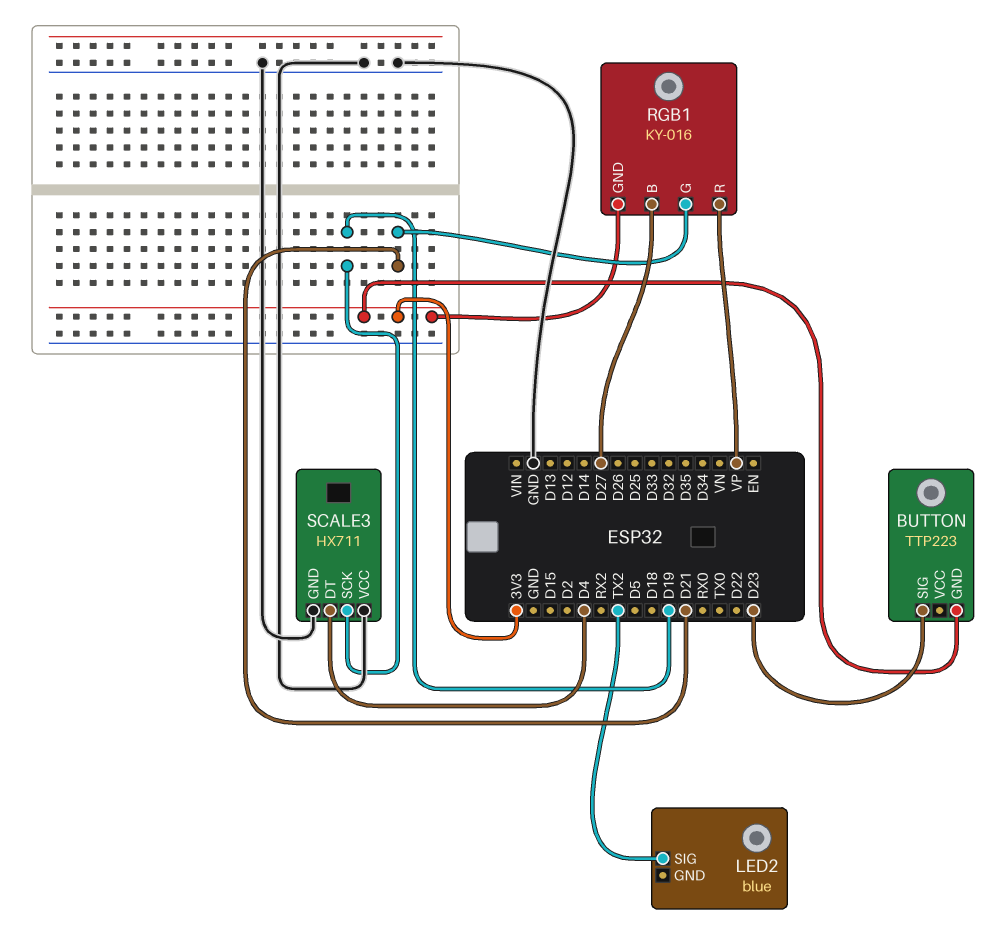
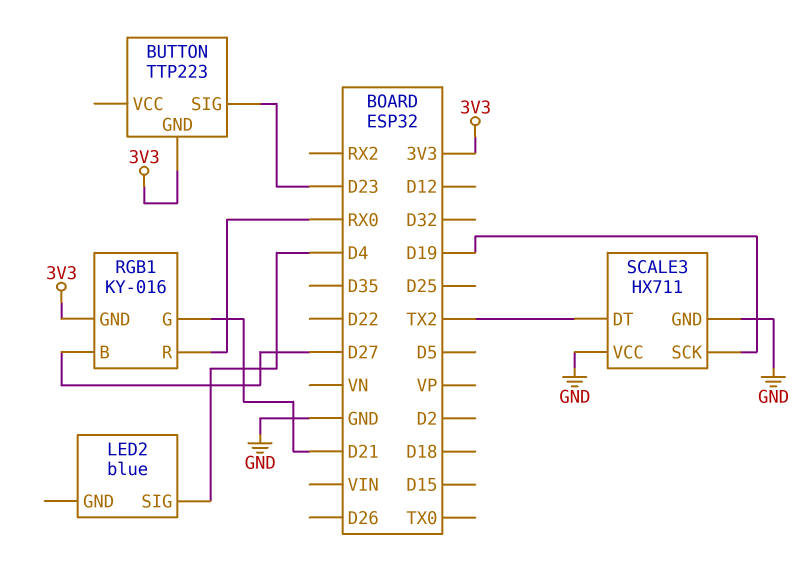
LED2 pin SIG: TX2 -> D4
RGB1 pin R: VP -> RX0
SCALE3 pin DT: D4 -> TX2

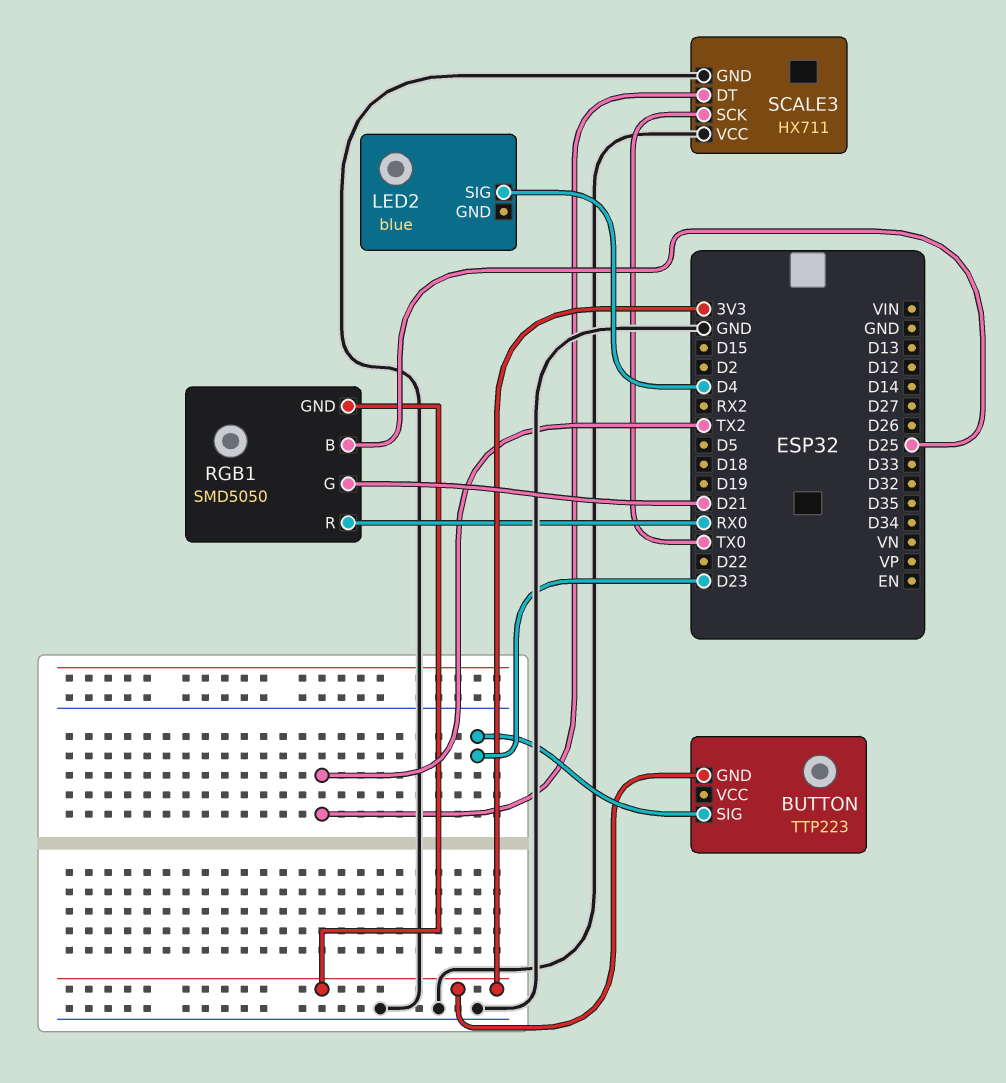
RGB1: KY-016 -> SMD5050
RGB1 pin B: D27 -> D25
SCALE3 pin SCK: D19 -> TX0

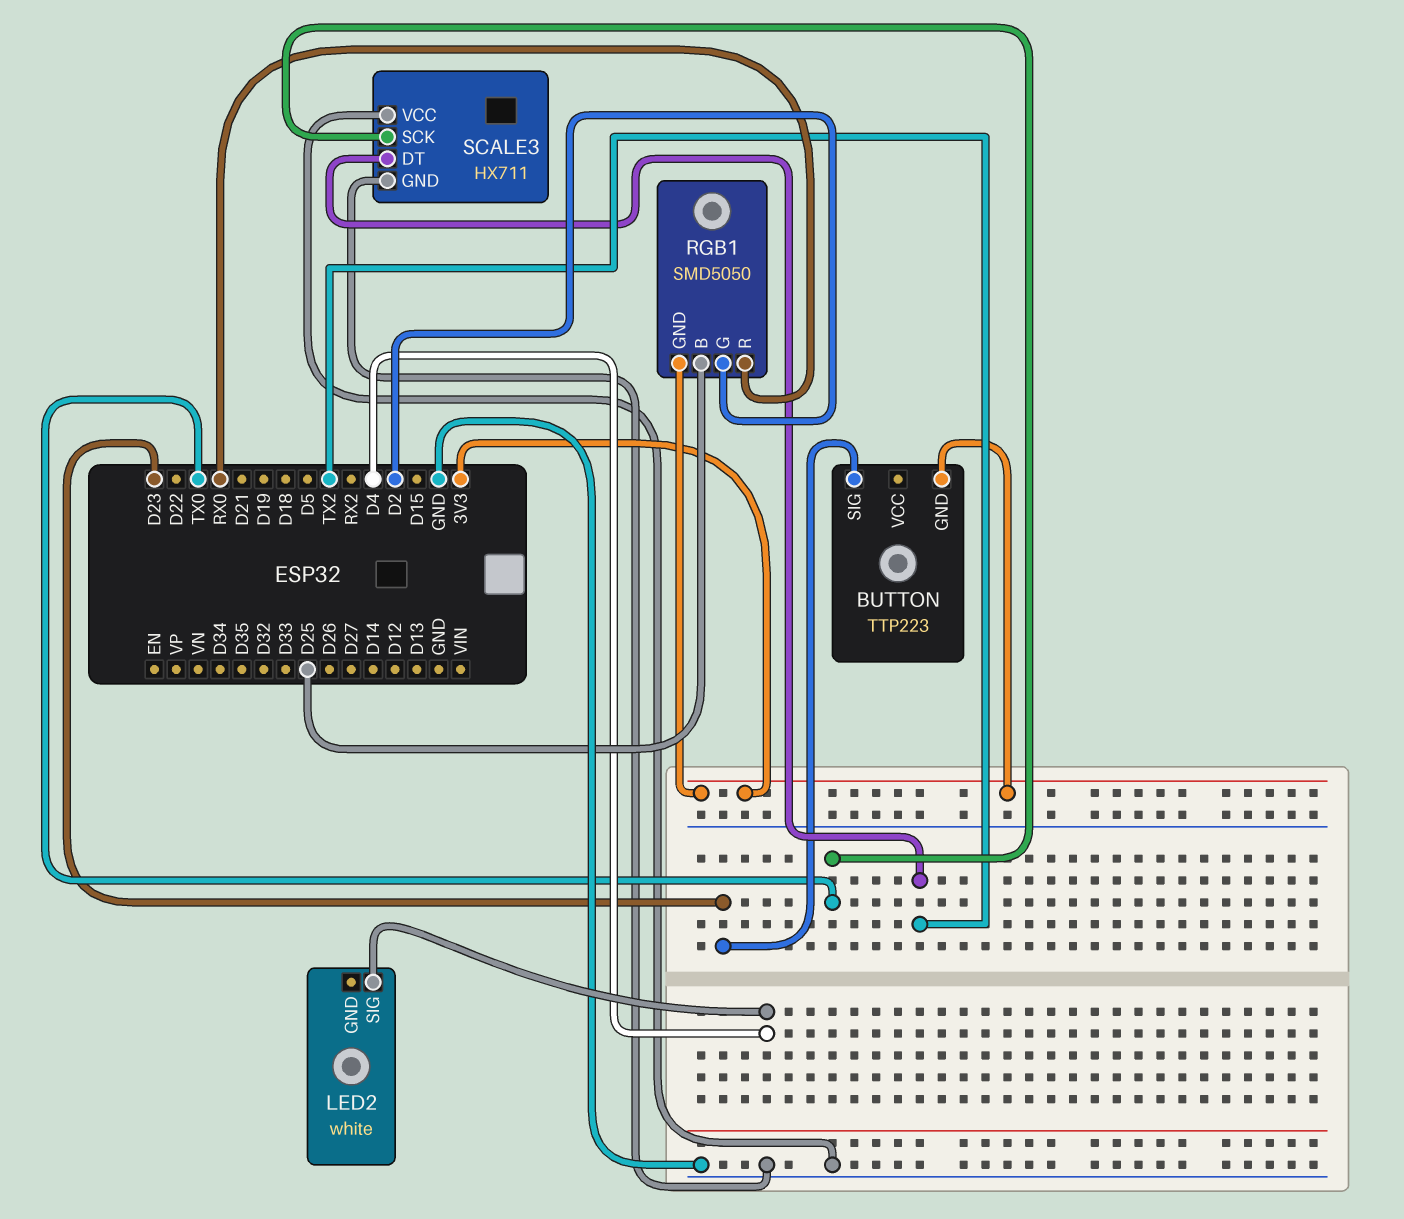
LED2: blue -> white
RGB1 pin G: D21 -> D2

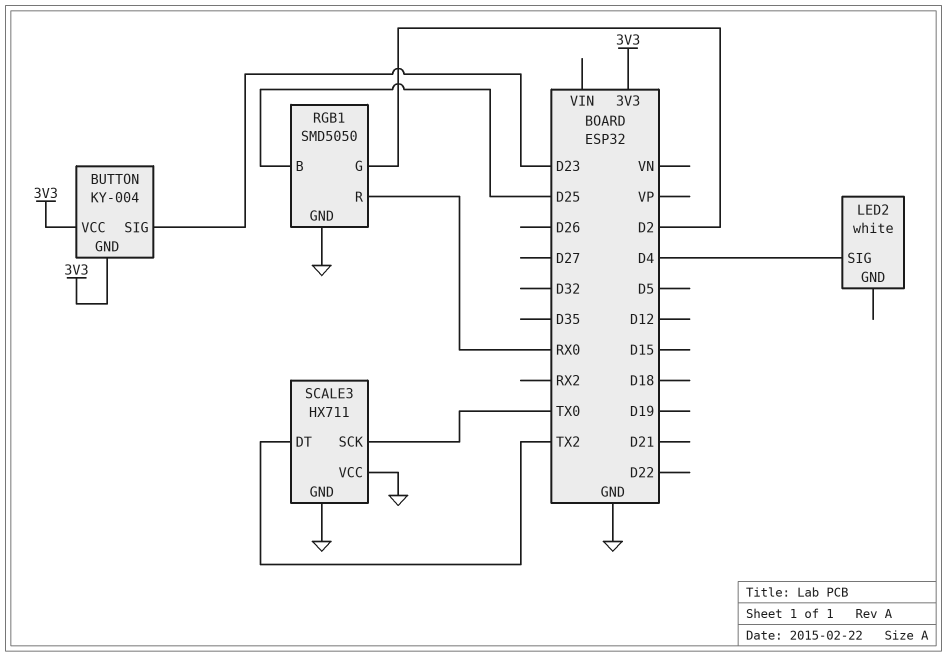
BUTTON: TTP223 -> KY-004
BUTTON pin VCC: none -> 3V3
RGB1 pin GND: 3V3 -> GND

